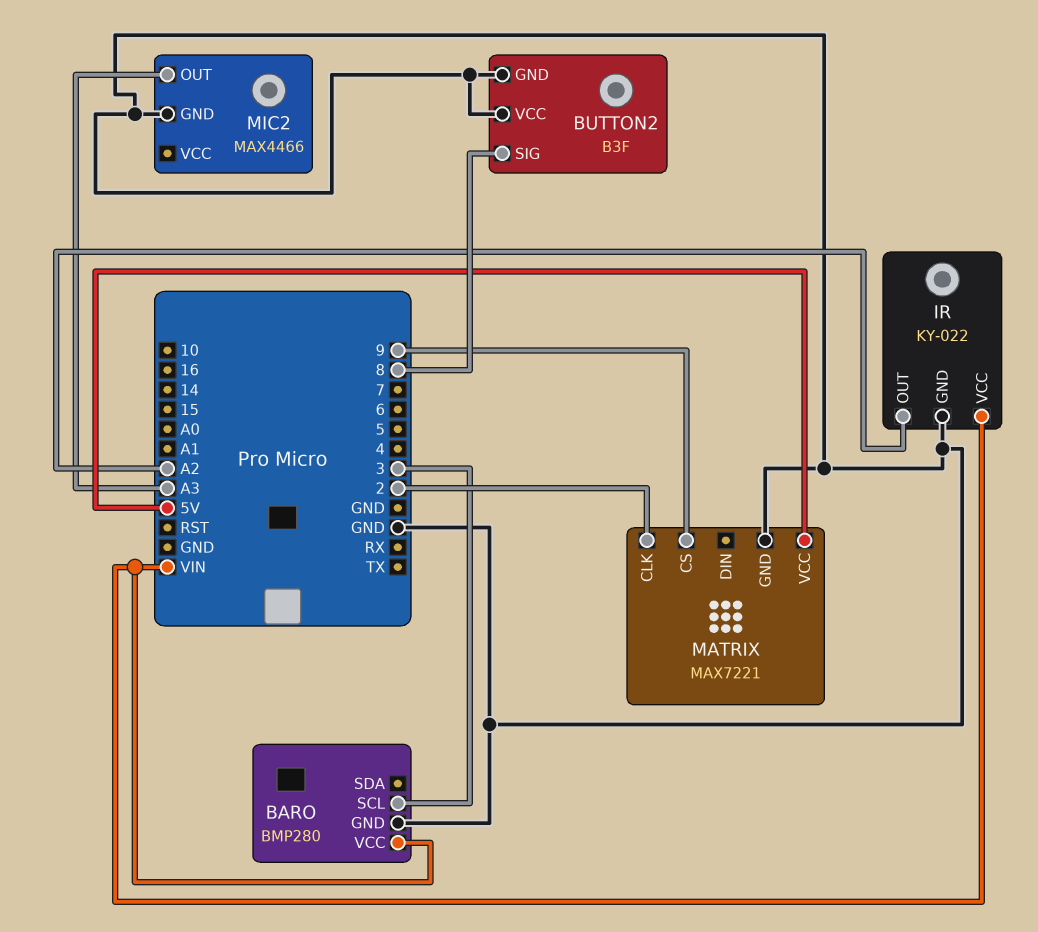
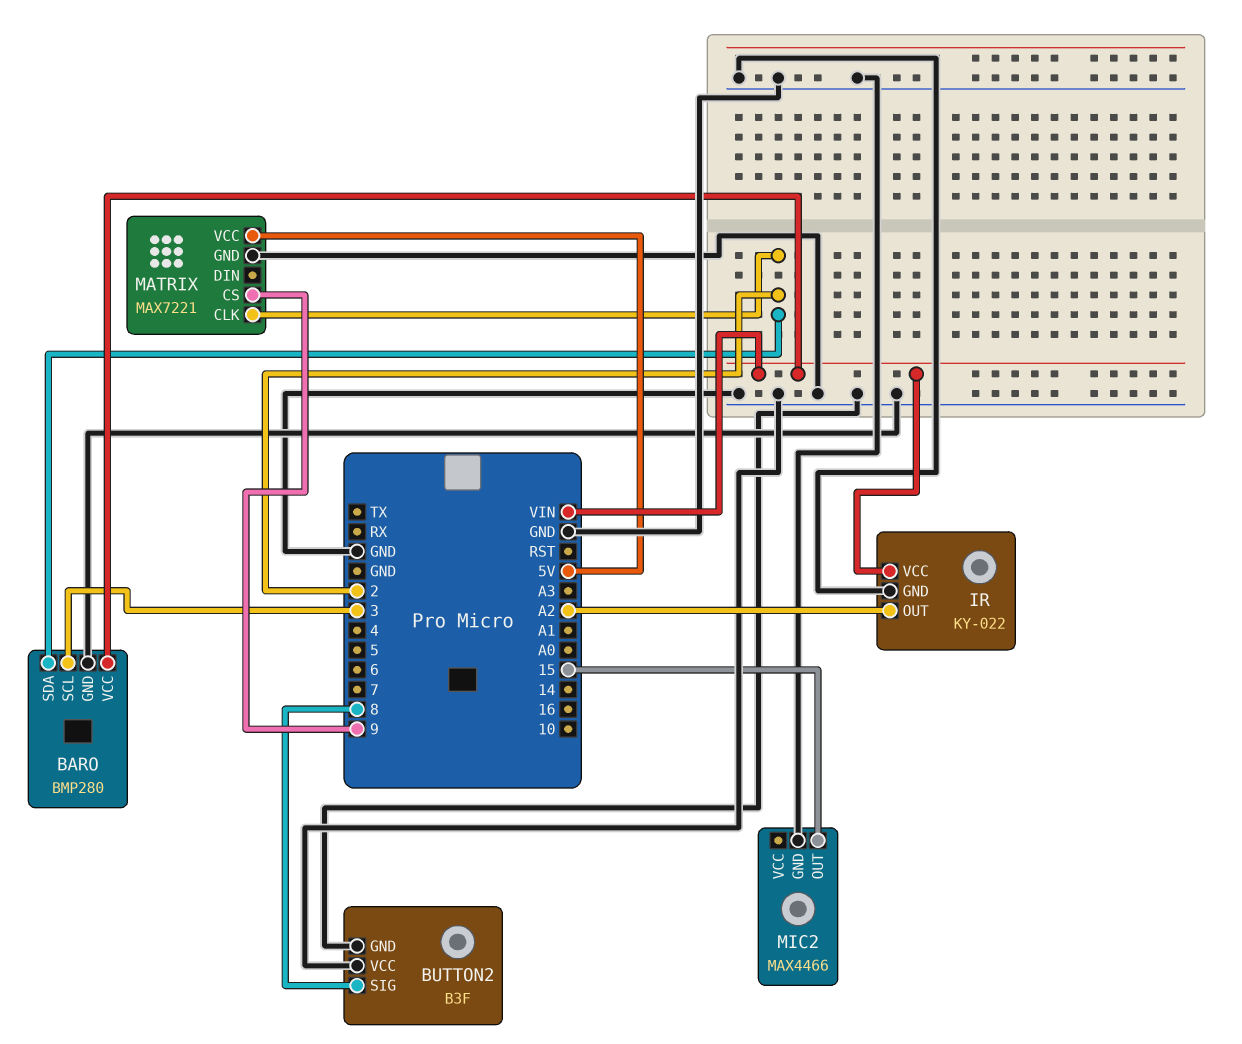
BARO pin SDA: none -> 2
MIC2 pin OUT: A3 -> 15

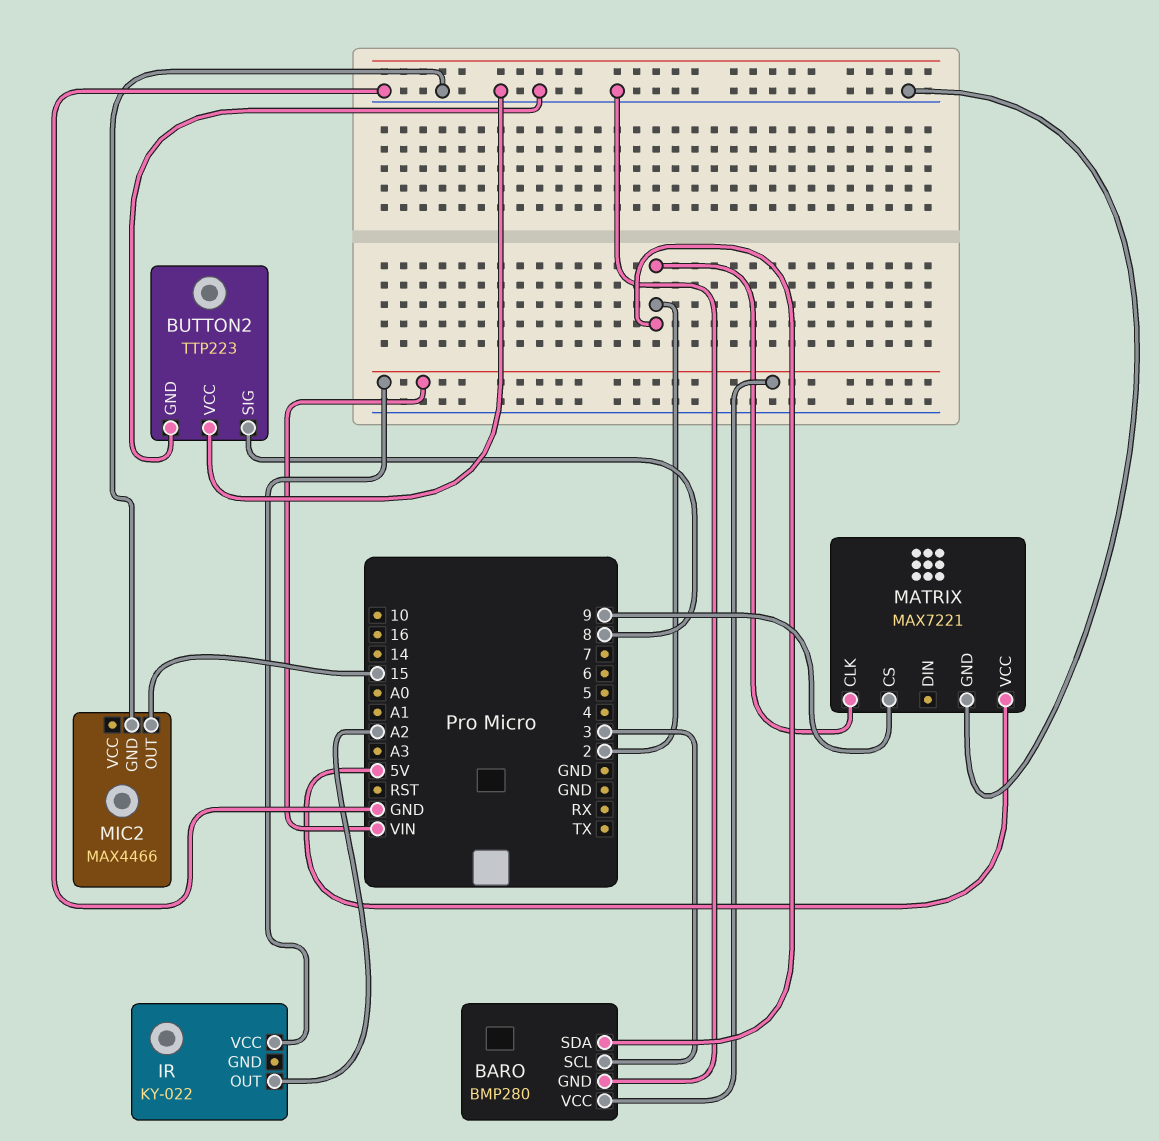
BUTTON2: B3F -> TTP223
IR pin GND: GND -> none

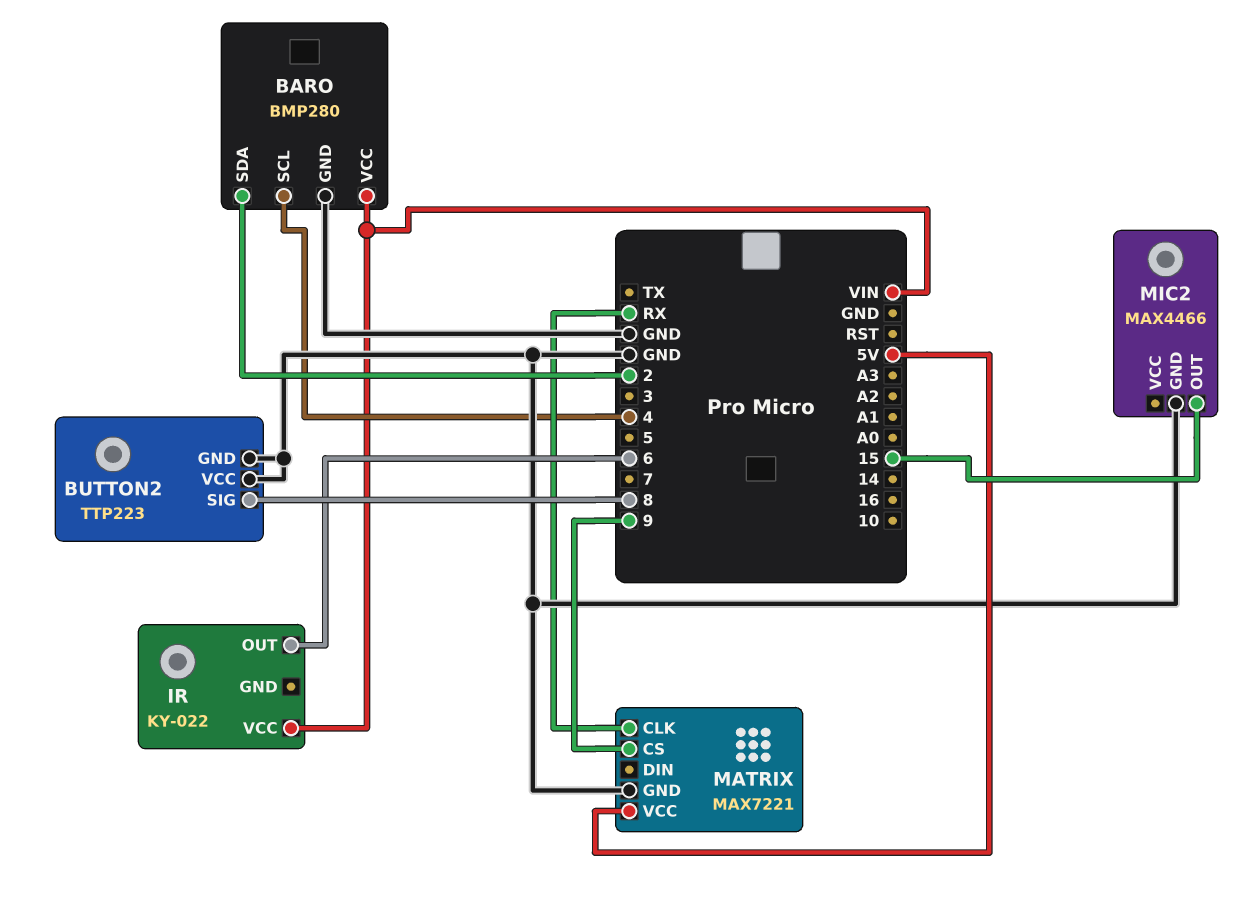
BARO pin SCL: 3 -> 4
IR pin OUT: A2 -> 6
MATRIX pin CLK: 2 -> RX

